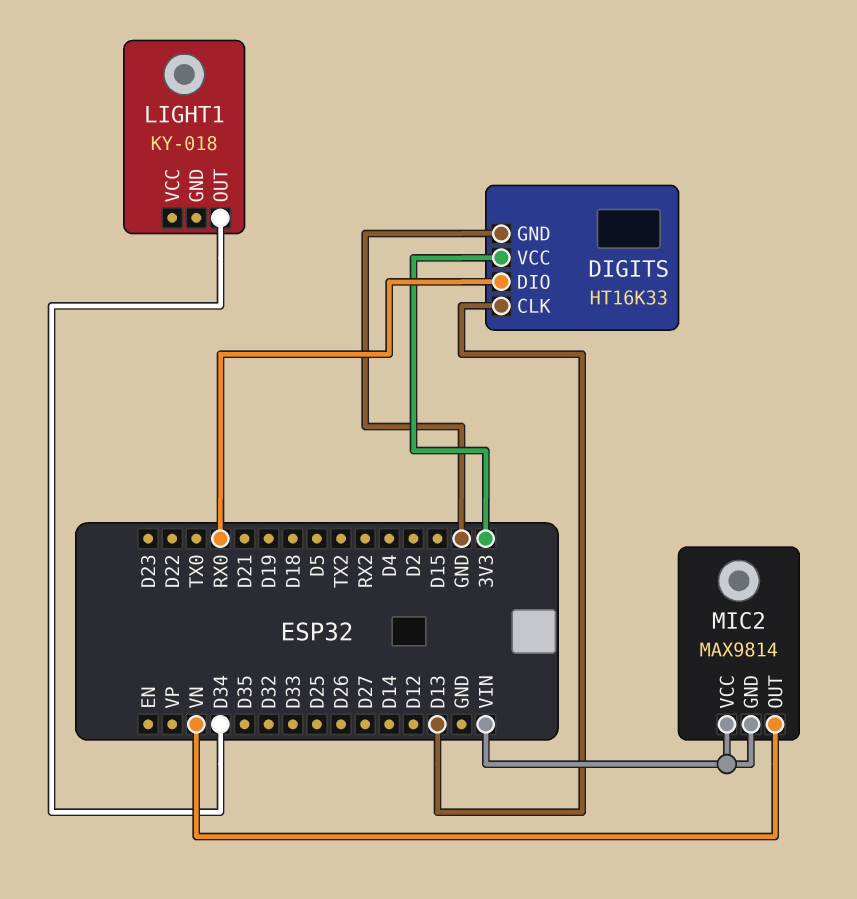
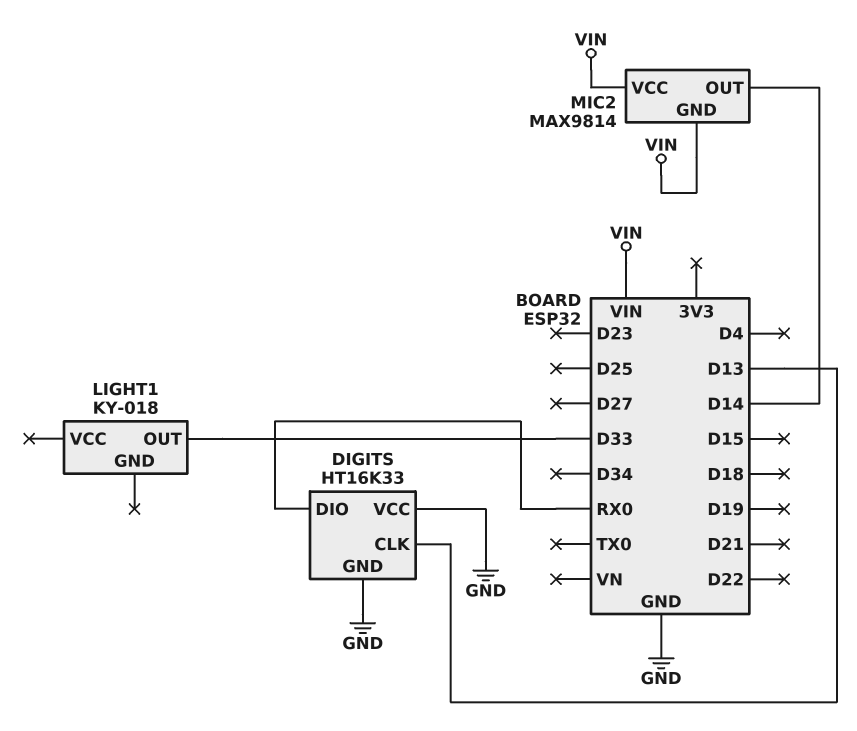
DIGITS pin VCC: 3V3 -> GND
LIGHT1 pin OUT: D34 -> D33
MIC2 pin OUT: VN -> D14

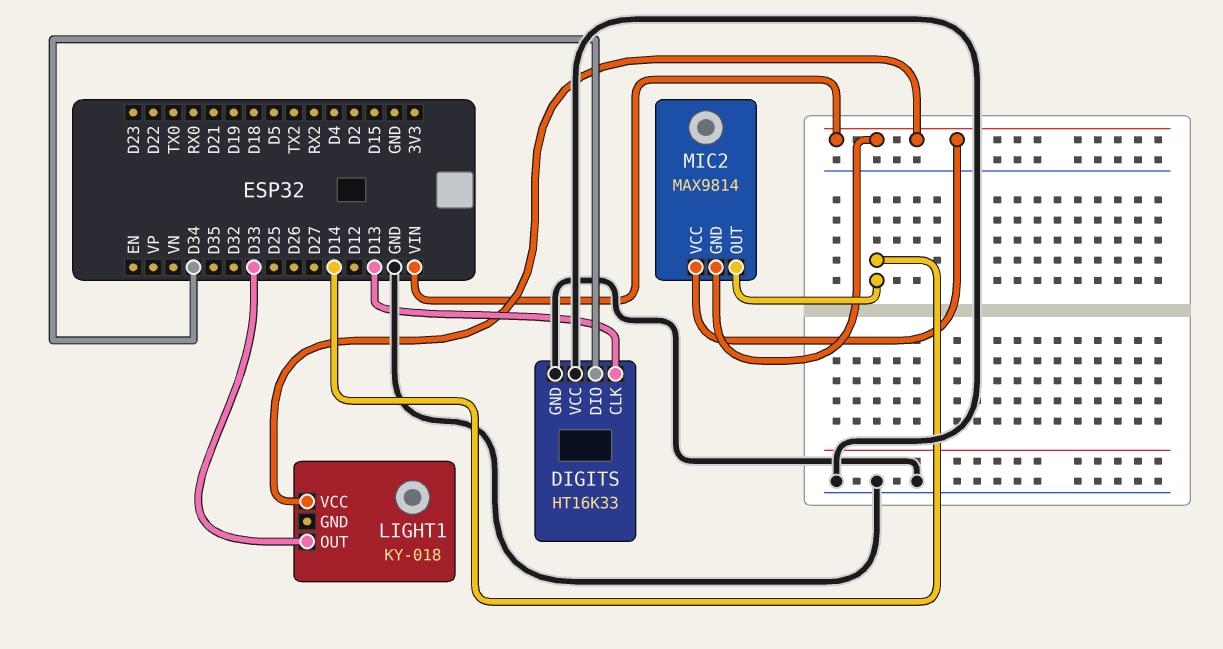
DIGITS pin DIO: RX0 -> D34
LIGHT1 pin VCC: none -> VIN

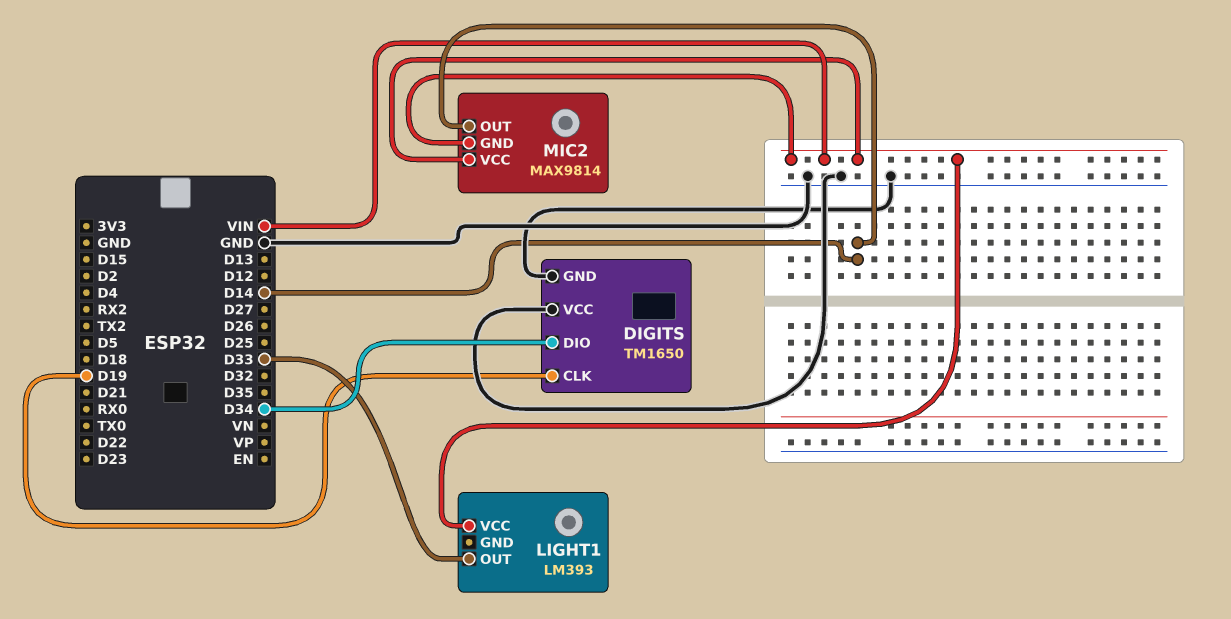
DIGITS: HT16K33 -> TM1650
DIGITS pin CLK: D13 -> D19
LIGHT1: KY-018 -> LM393

